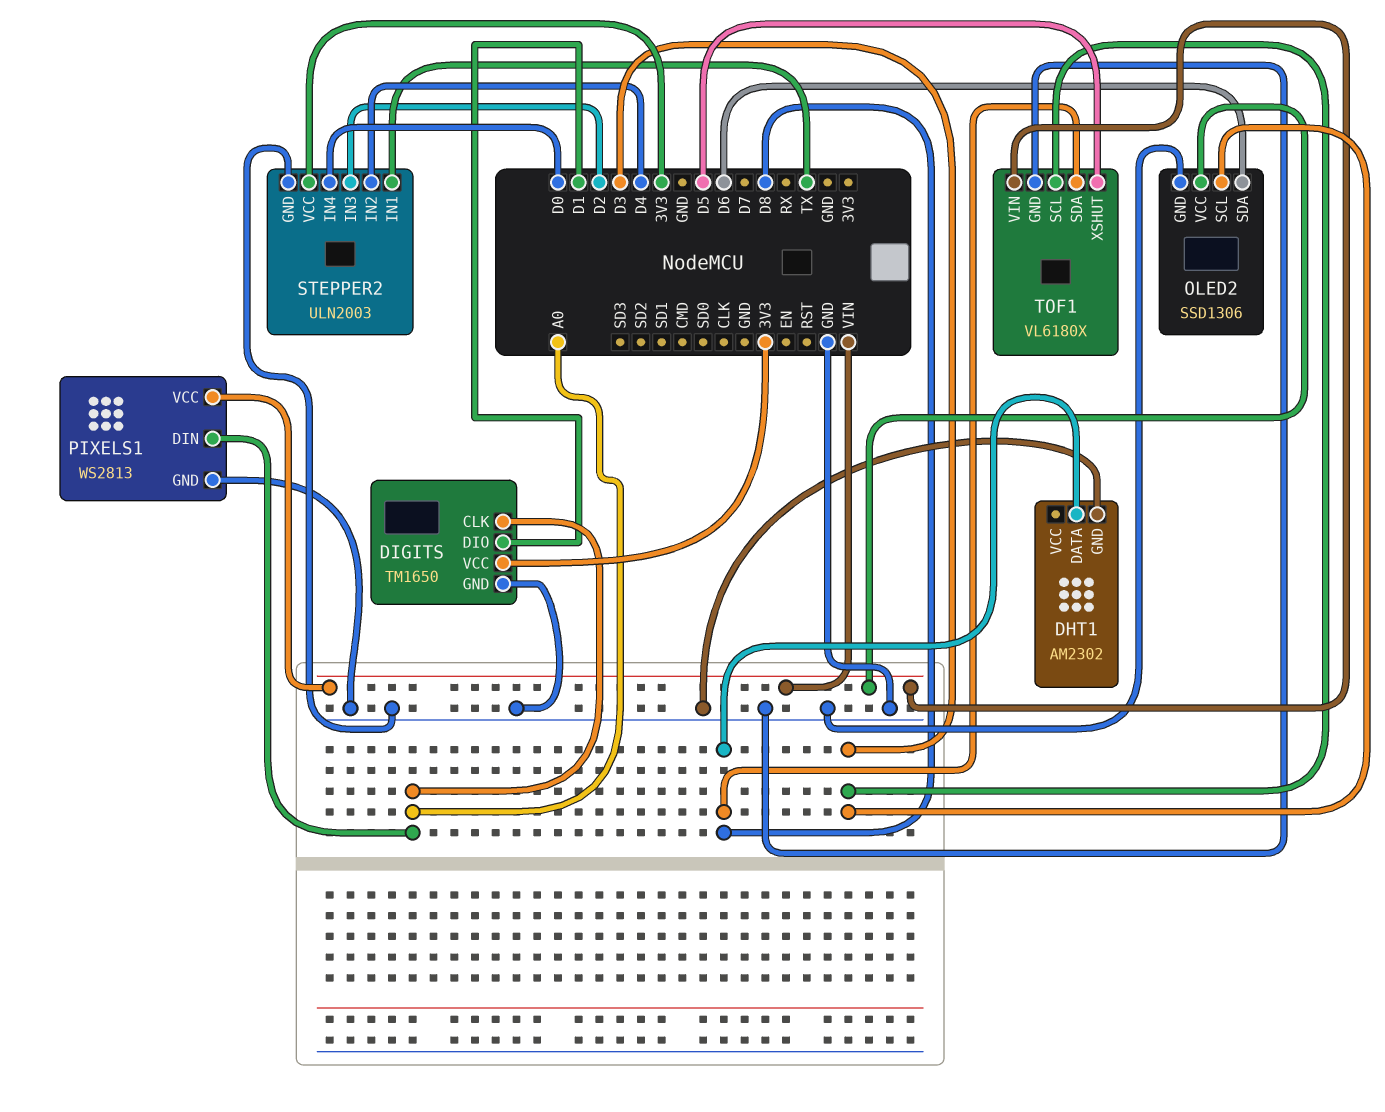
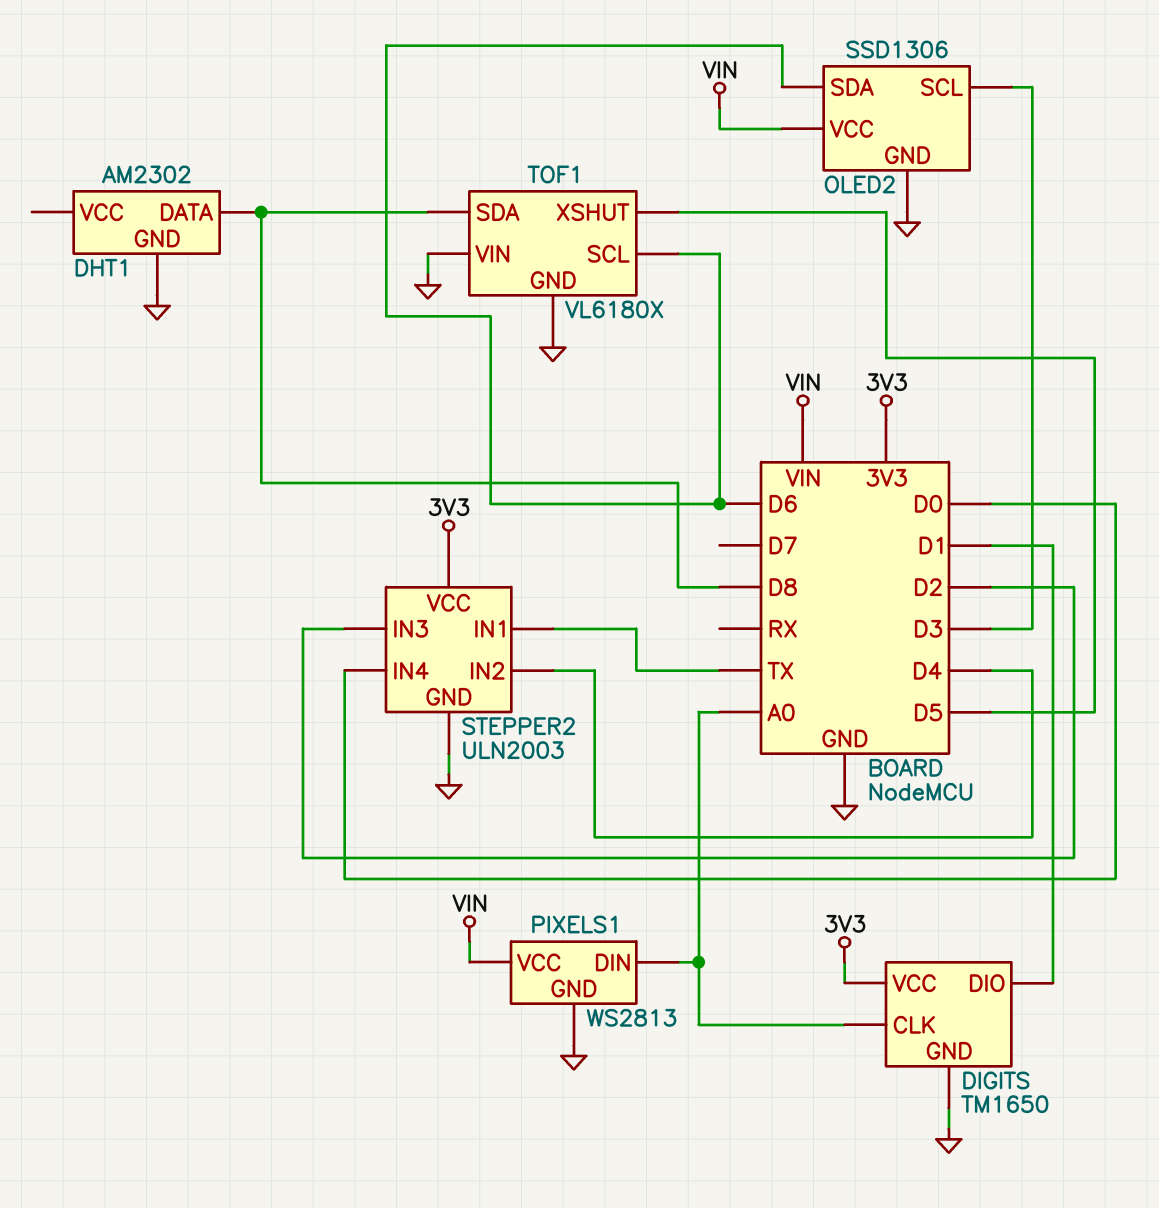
TOF1 pin SCL: D3 -> D6
TOF1 pin VIN: VIN -> GND

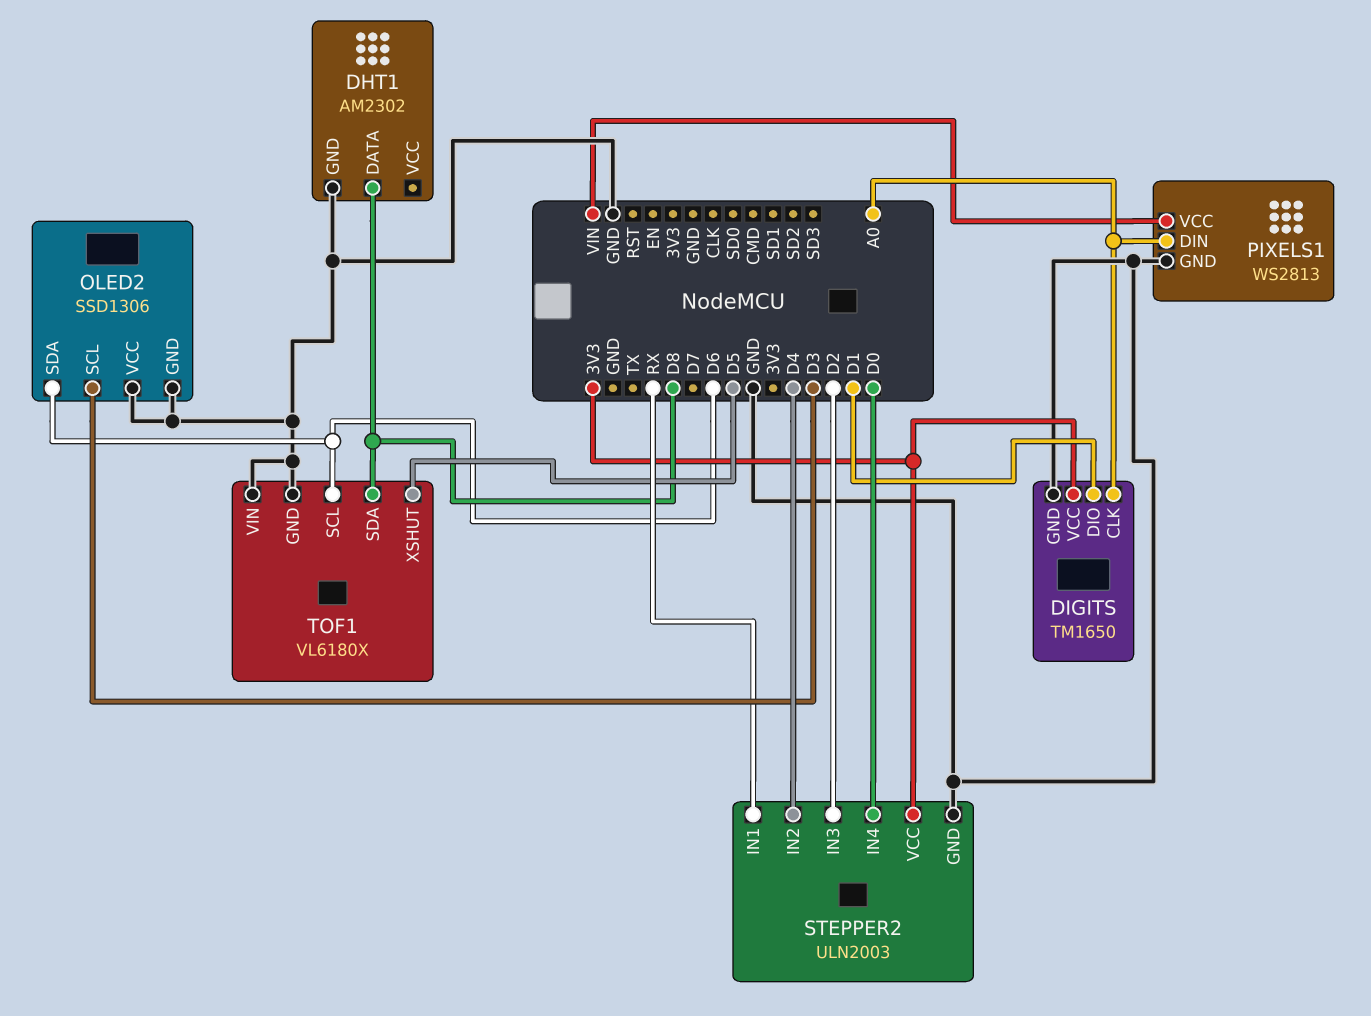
OLED2 pin VCC: VIN -> GND
STEPPER2 pin IN1: TX -> RX

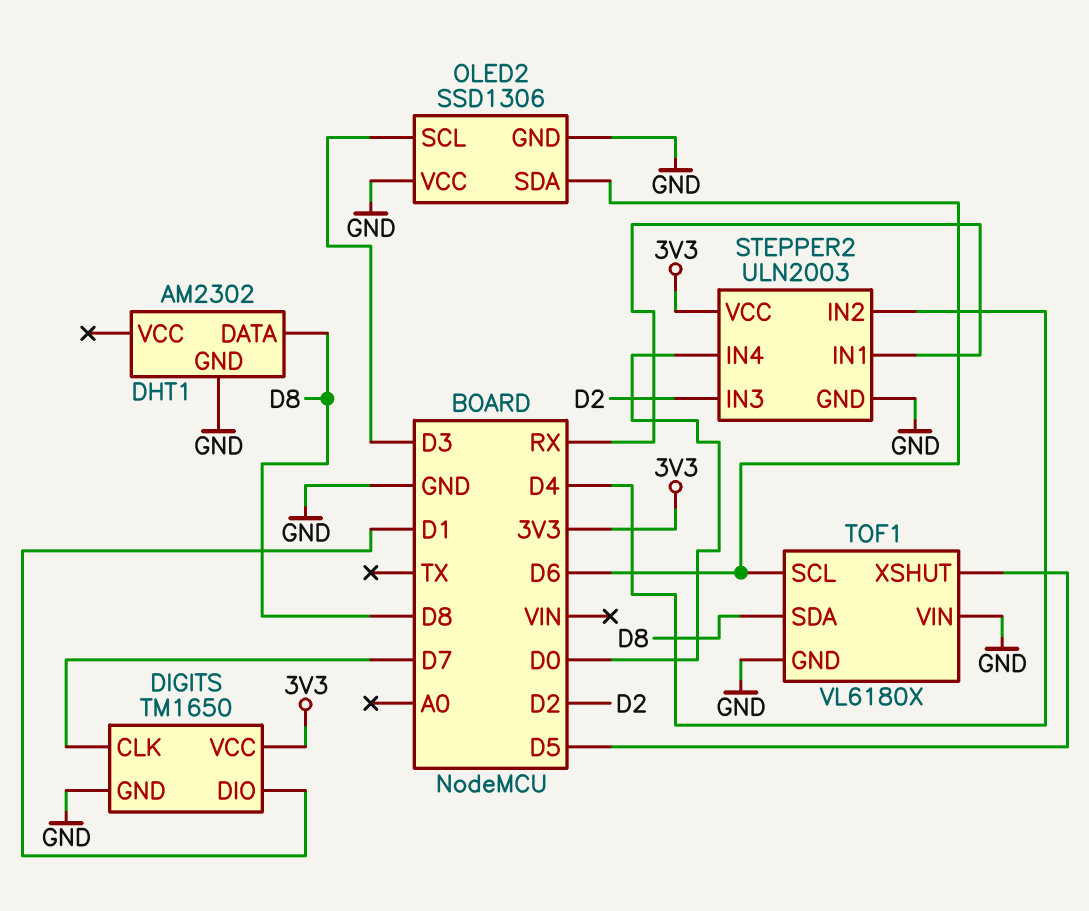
DIGITS pin CLK: A0 -> D7
PIXELS1: WS2813 -> none
PIXELS1 pin DIN: A0 -> none
PIXELS1 pin GND: GND -> none
PIXELS1 pin VCC: VIN -> none

